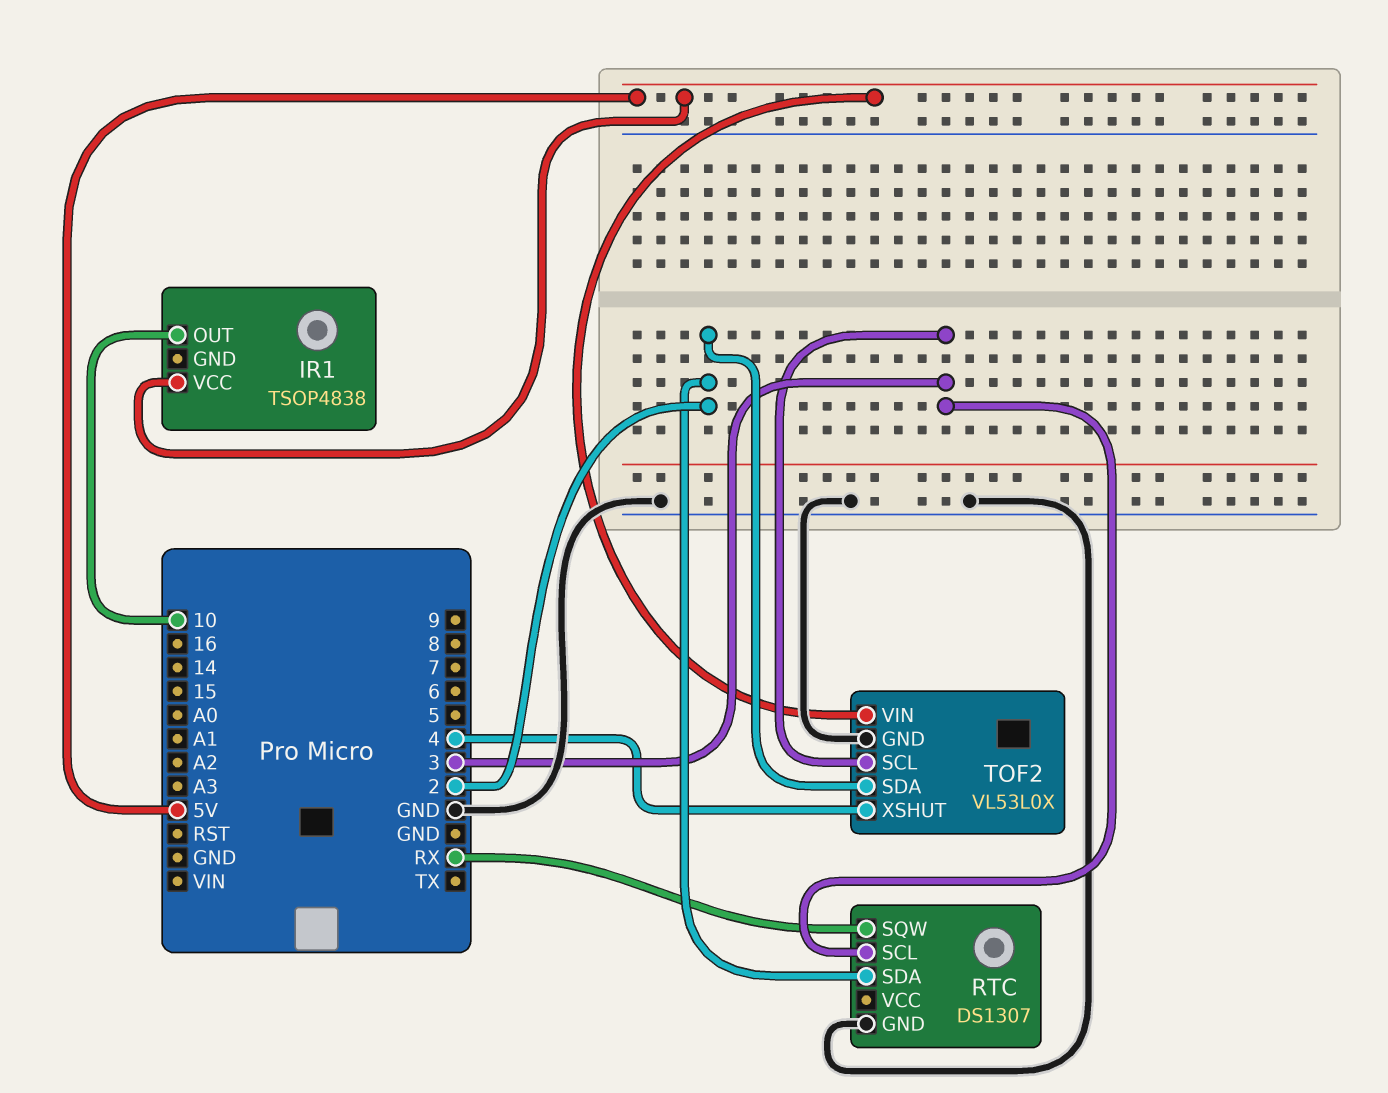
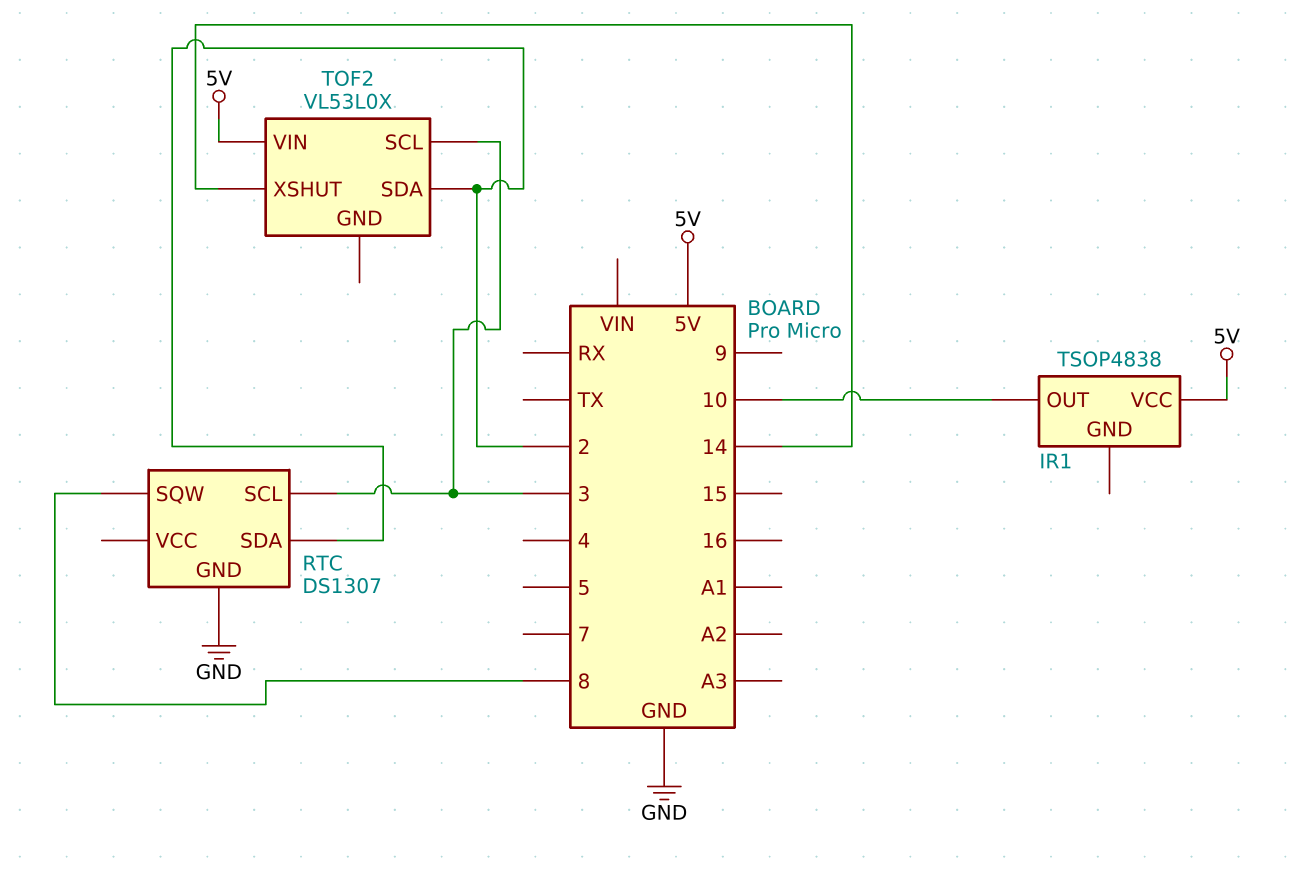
RTC pin SQW: RX -> 8
TOF2 pin GND: GND -> none
TOF2 pin XSHUT: 4 -> 14

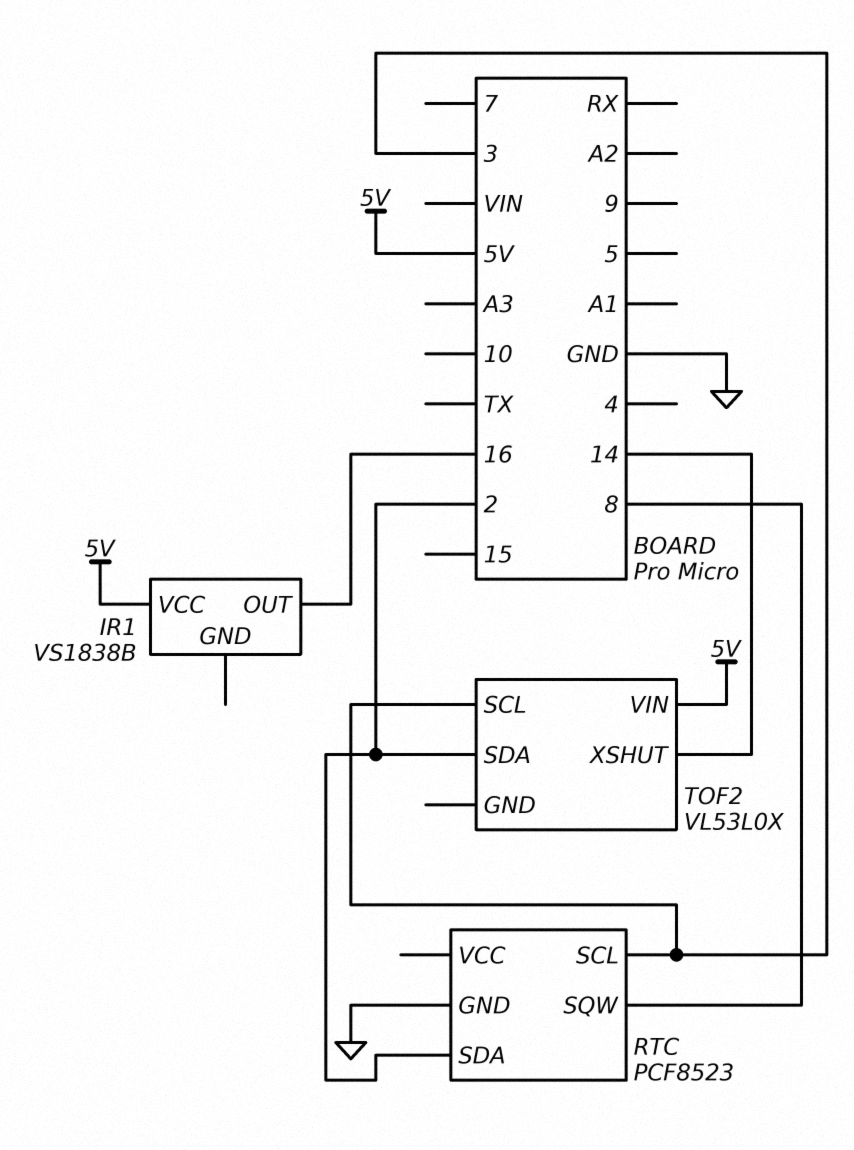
IR1: TSOP4838 -> VS1838B
IR1 pin OUT: 10 -> 16
RTC: DS1307 -> PCF8523

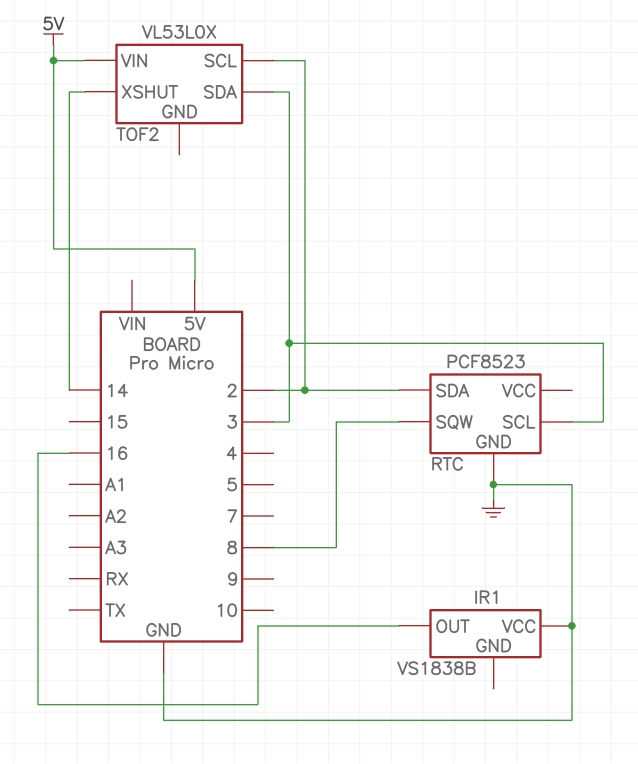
IR1 pin VCC: 5V -> GND
TOF2 pin SCL: 3 -> 2
TOF2 pin SDA: 2 -> 3

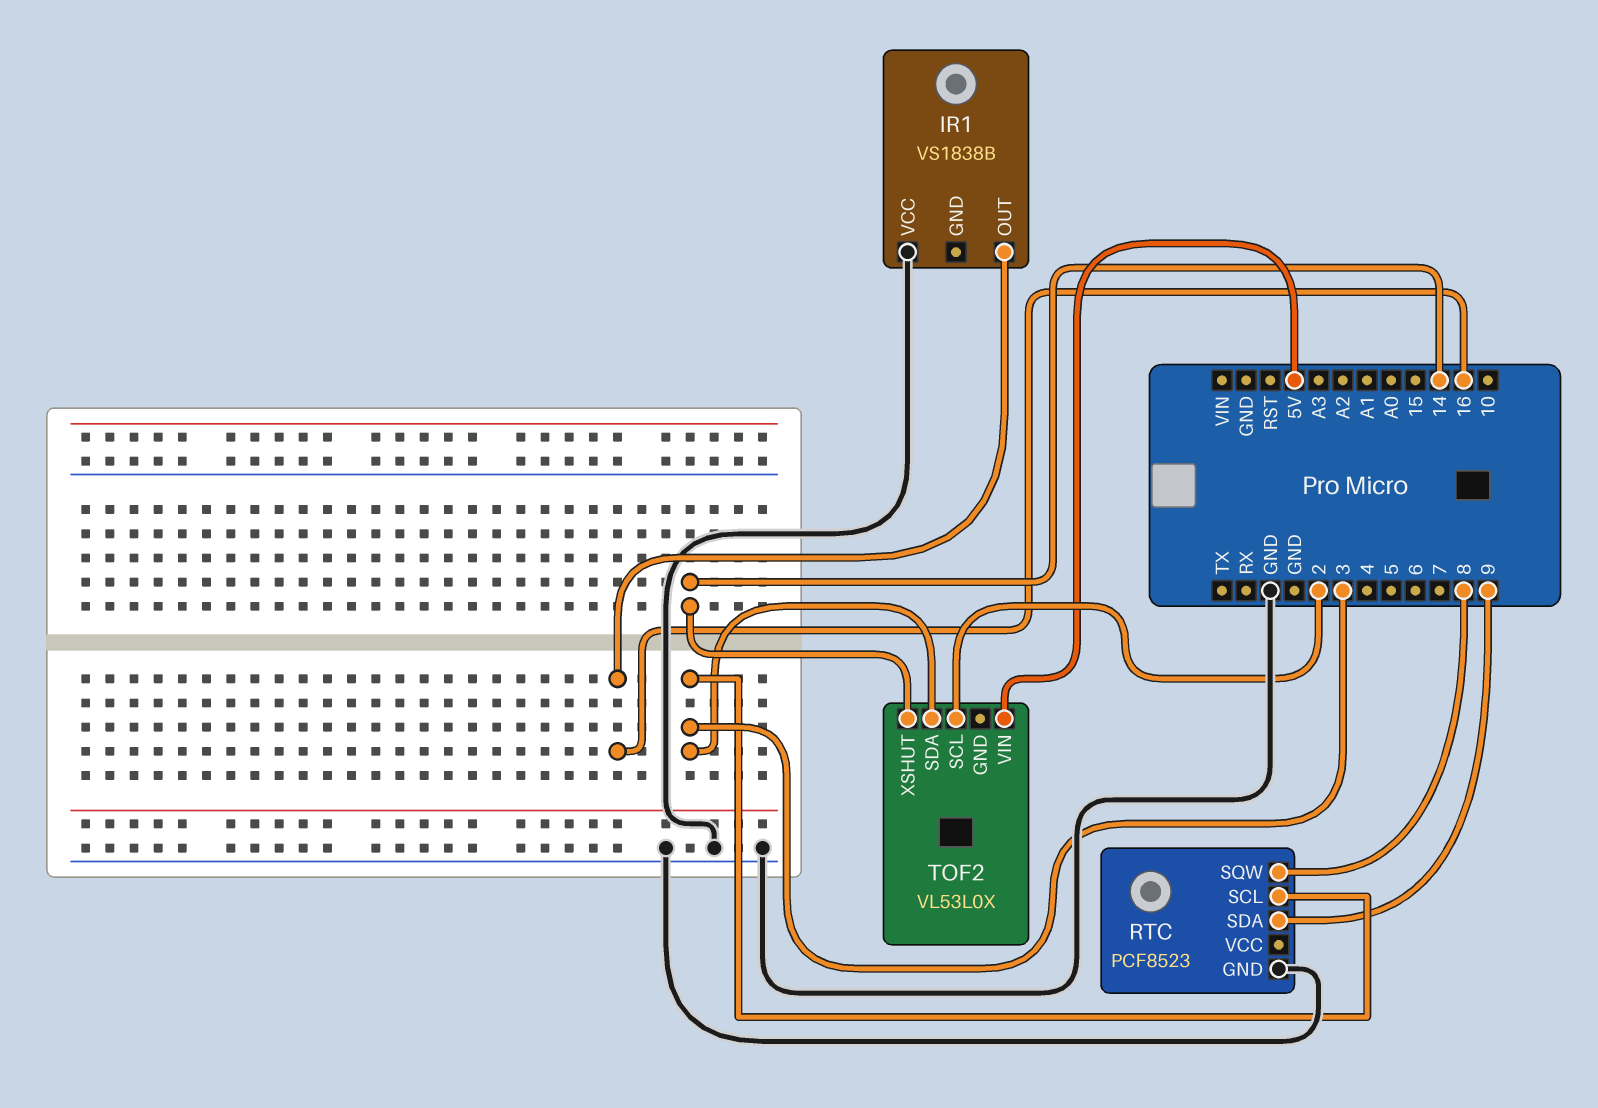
RTC pin SDA: 2 -> 9

